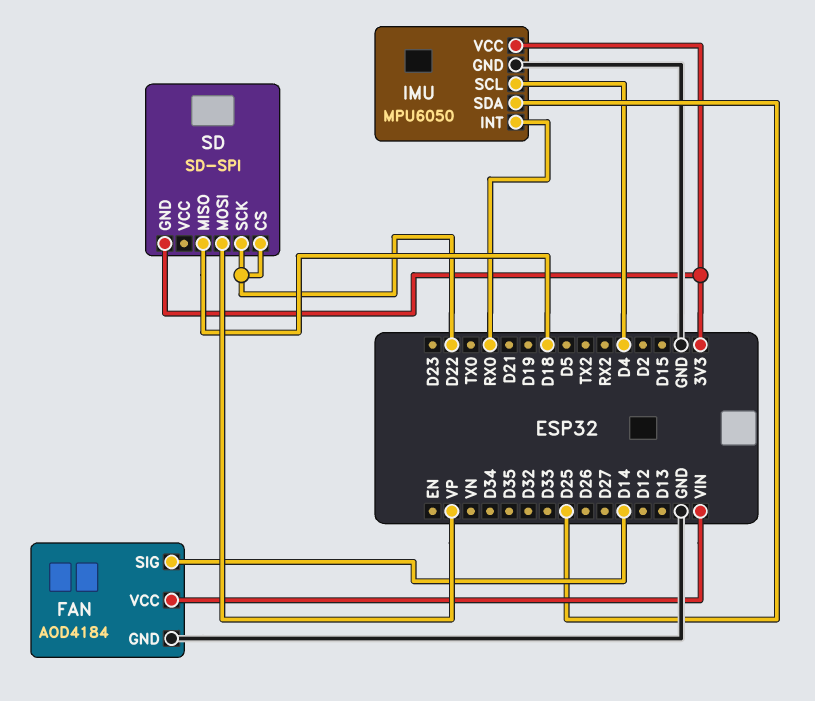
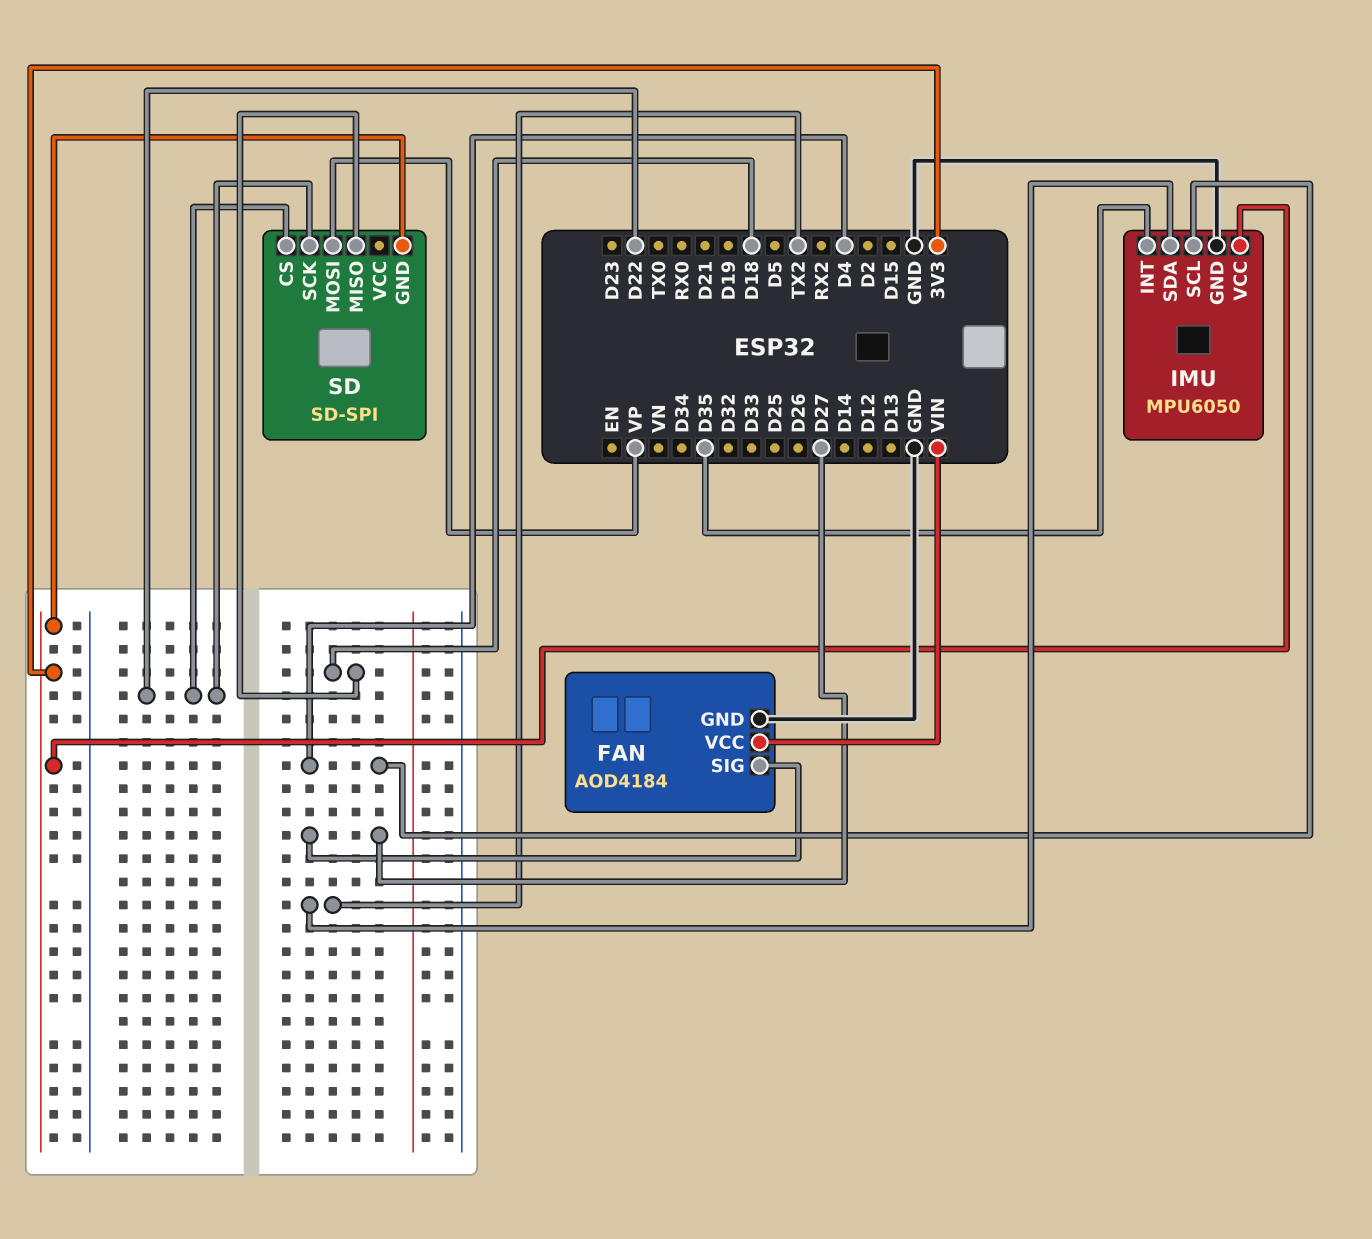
FAN pin SIG: D14 -> D27
IMU pin INT: RX0 -> D35
IMU pin SDA: D25 -> TX2

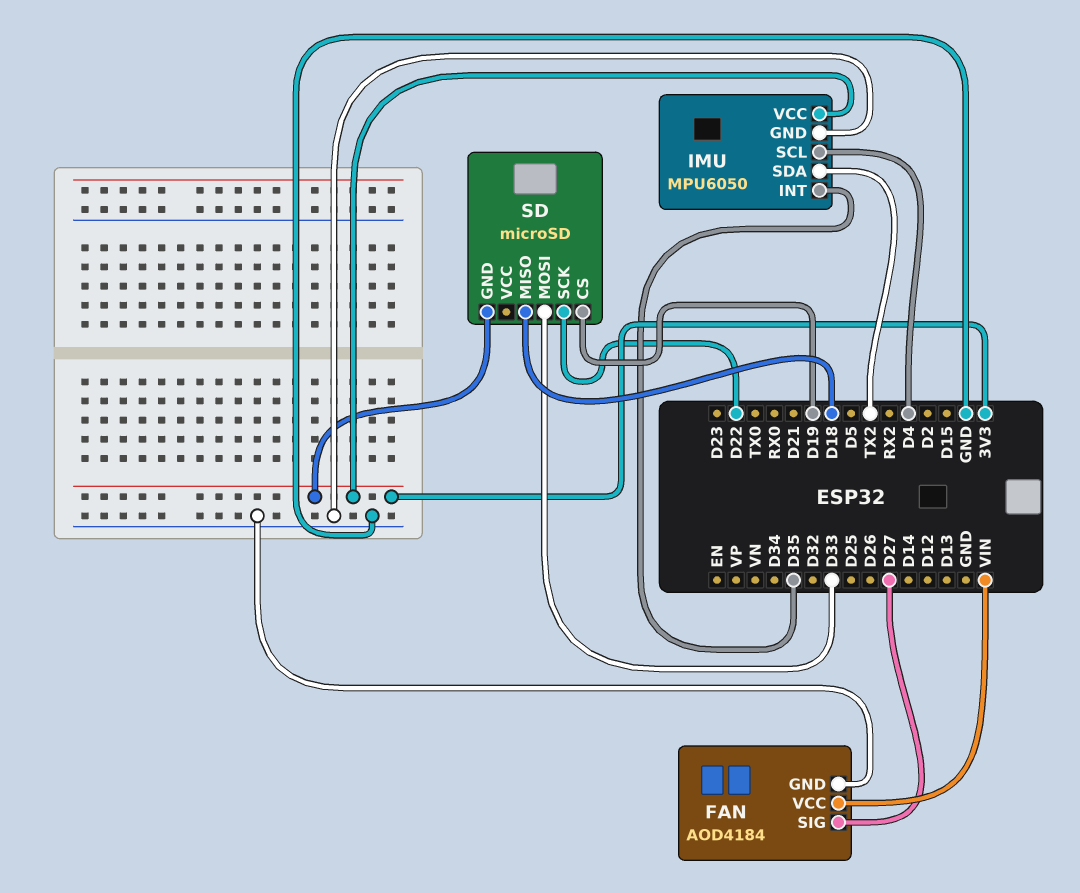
SD: SD-SPI -> microSD
SD pin CS: D22 -> D19
SD pin MOSI: VP -> D33

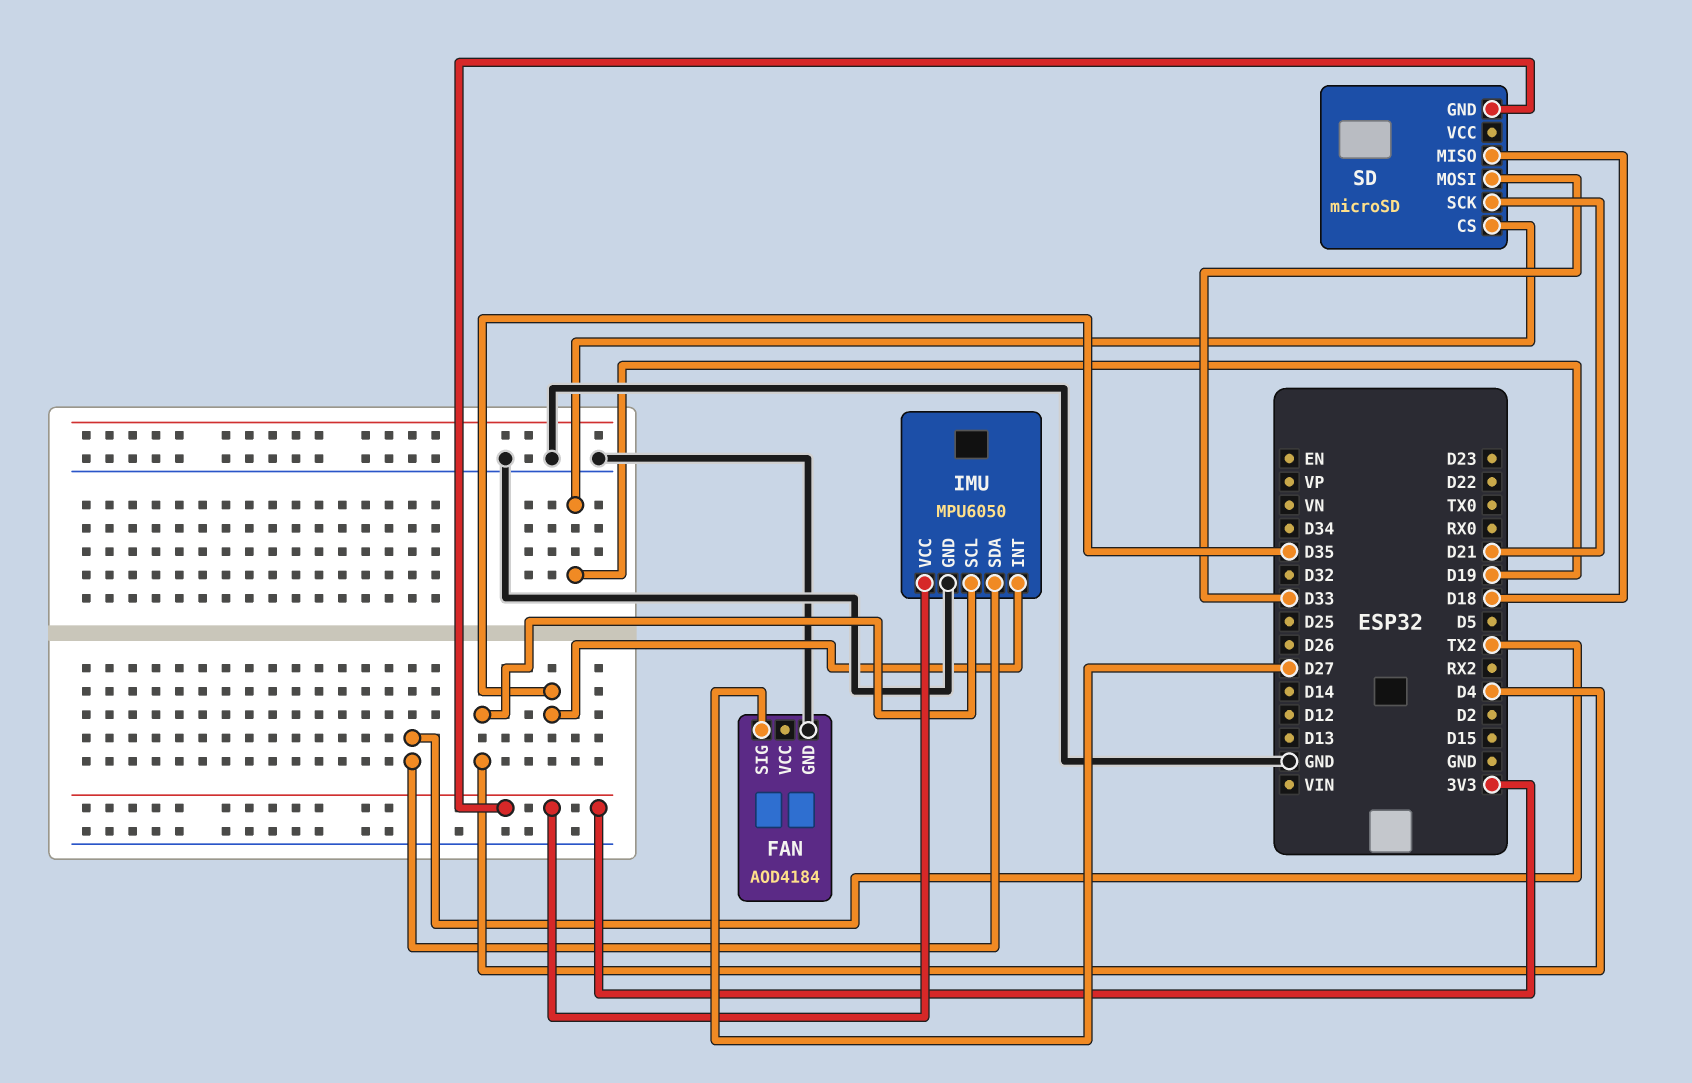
FAN pin VCC: VIN -> none
SD pin SCK: D22 -> D21

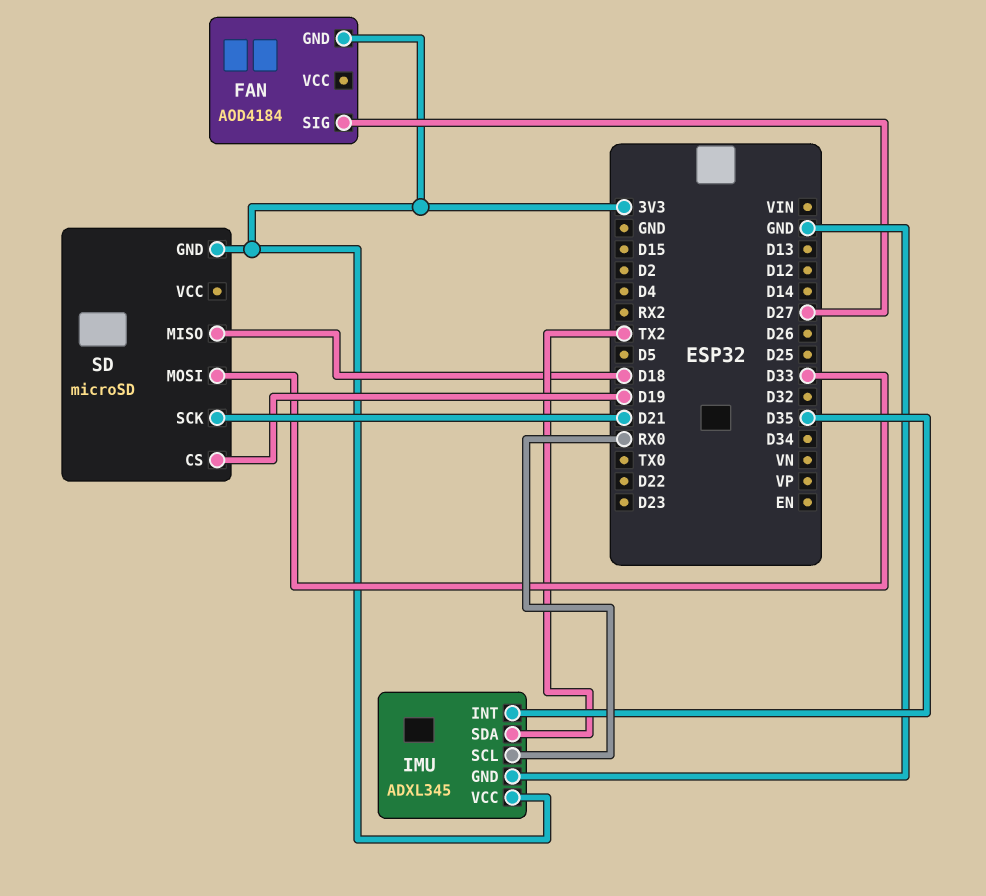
FAN pin GND: GND -> 3V3
IMU: MPU6050 -> ADXL345
IMU pin SCL: D4 -> RX0

